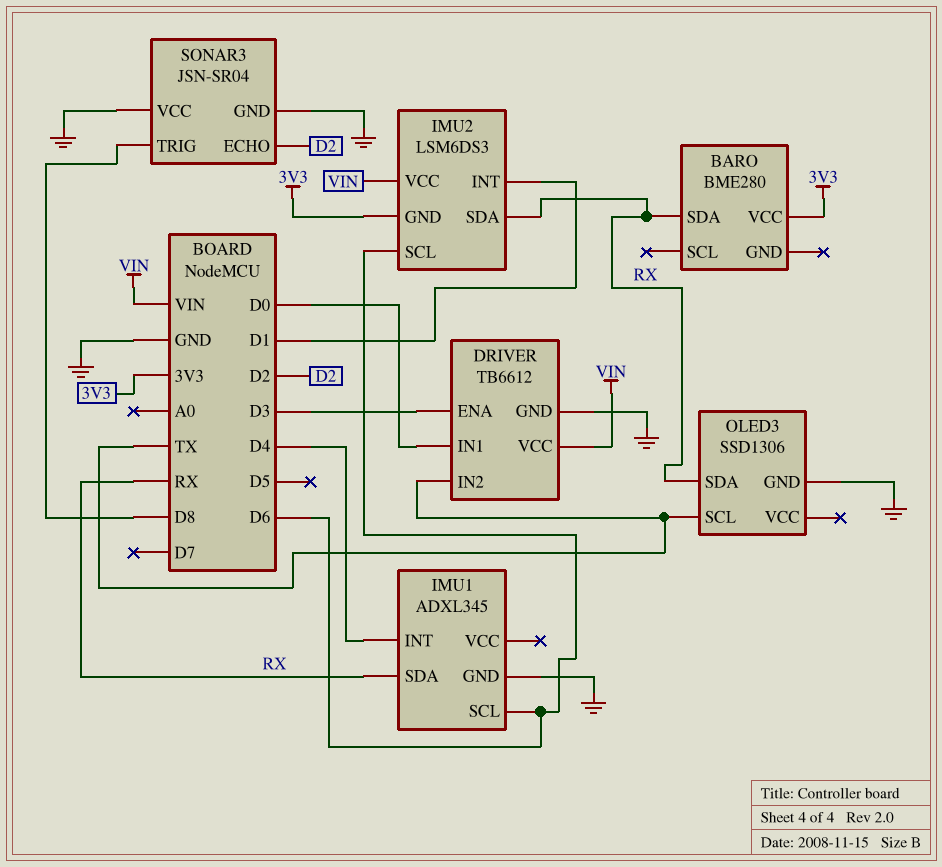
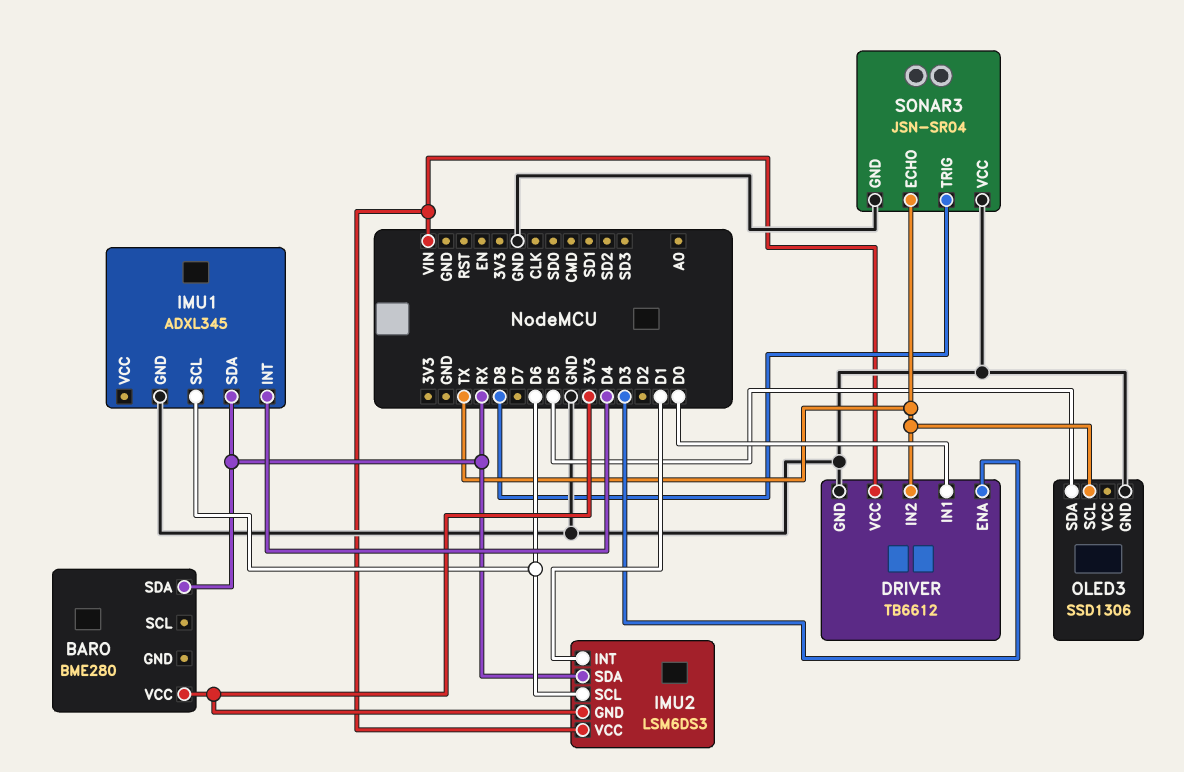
OLED3 pin SDA: RX -> D5
SONAR3 pin ECHO: D2 -> TX

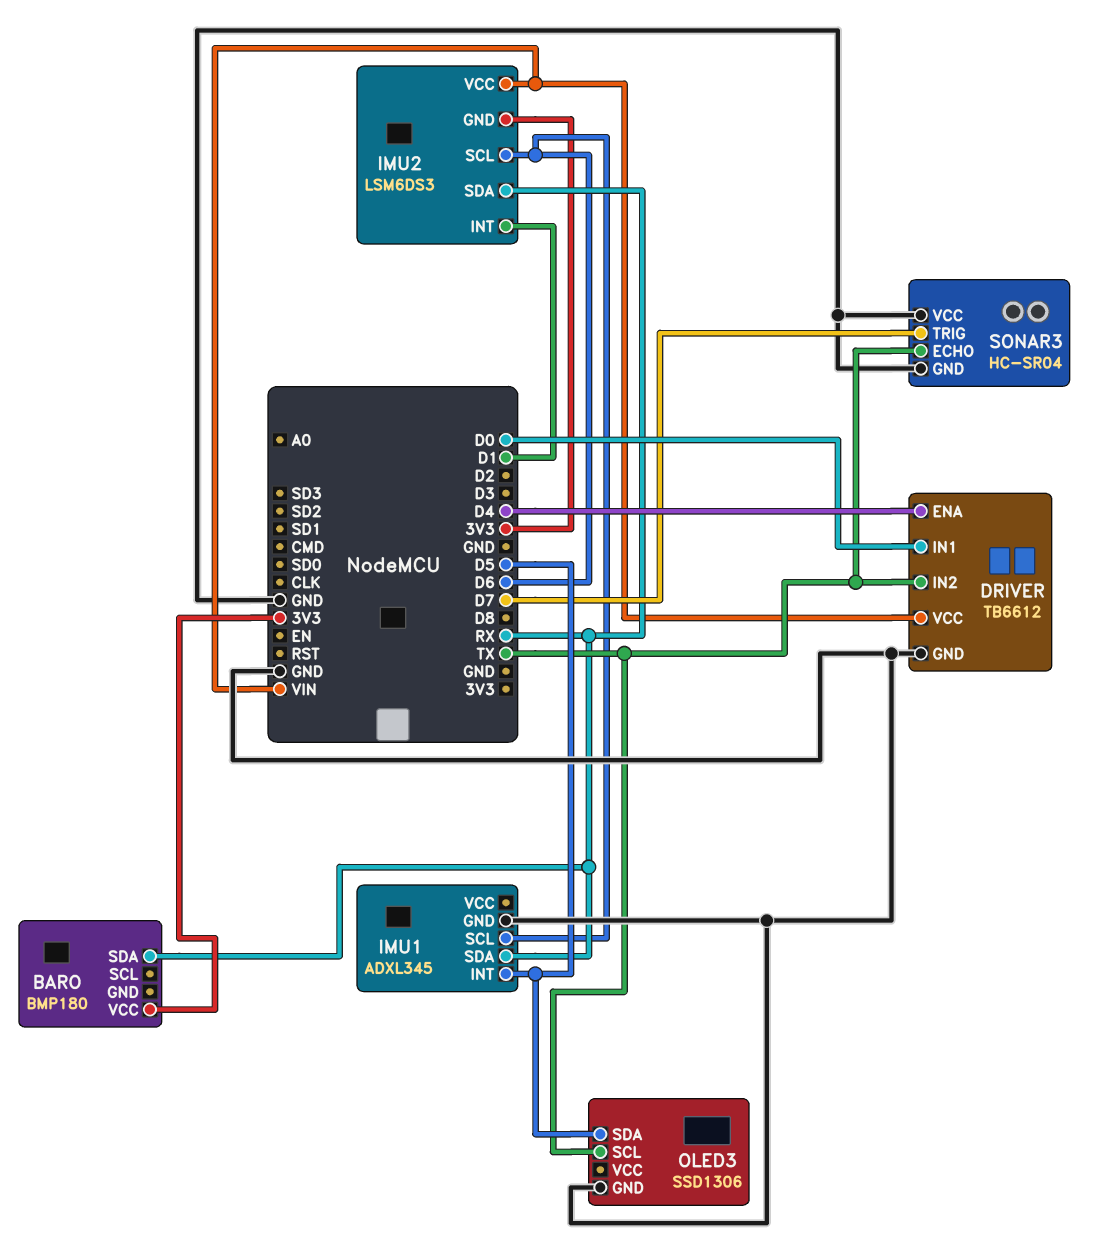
BARO: BME280 -> BMP180
DRIVER pin ENA: D3 -> D4
IMU1 pin INT: D4 -> D5
SONAR3: JSN-SR04 -> HC-SR04
SONAR3 pin TRIG: D8 -> D7

